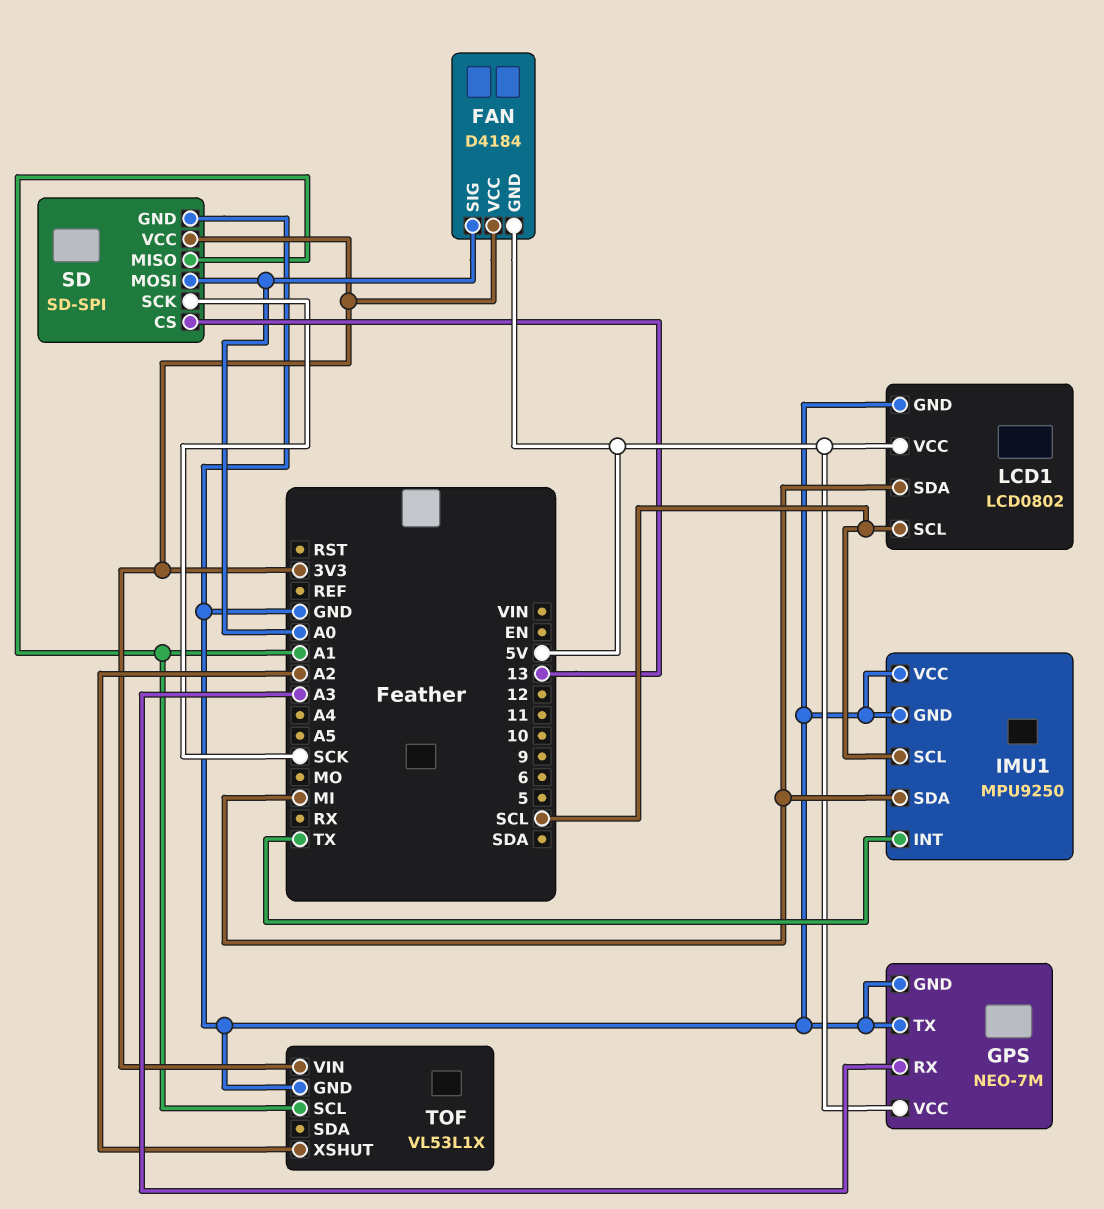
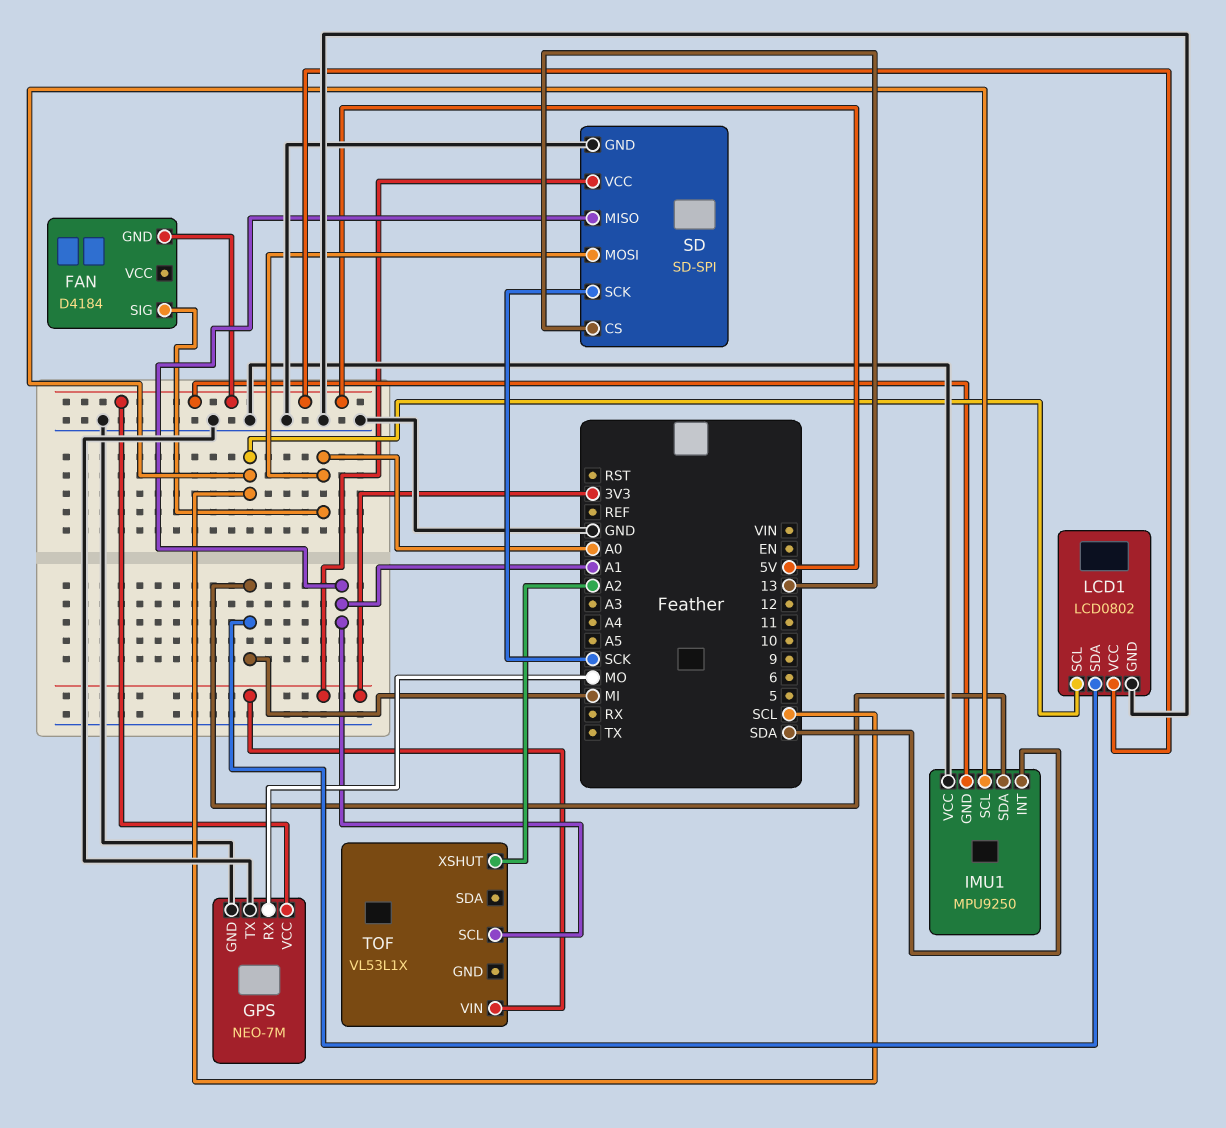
FAN pin VCC: 3V3 -> none
GPS pin RX: A3 -> MO
IMU1 pin GND: GND -> 5V
IMU1 pin INT: TX -> SDA
TOF pin GND: GND -> none

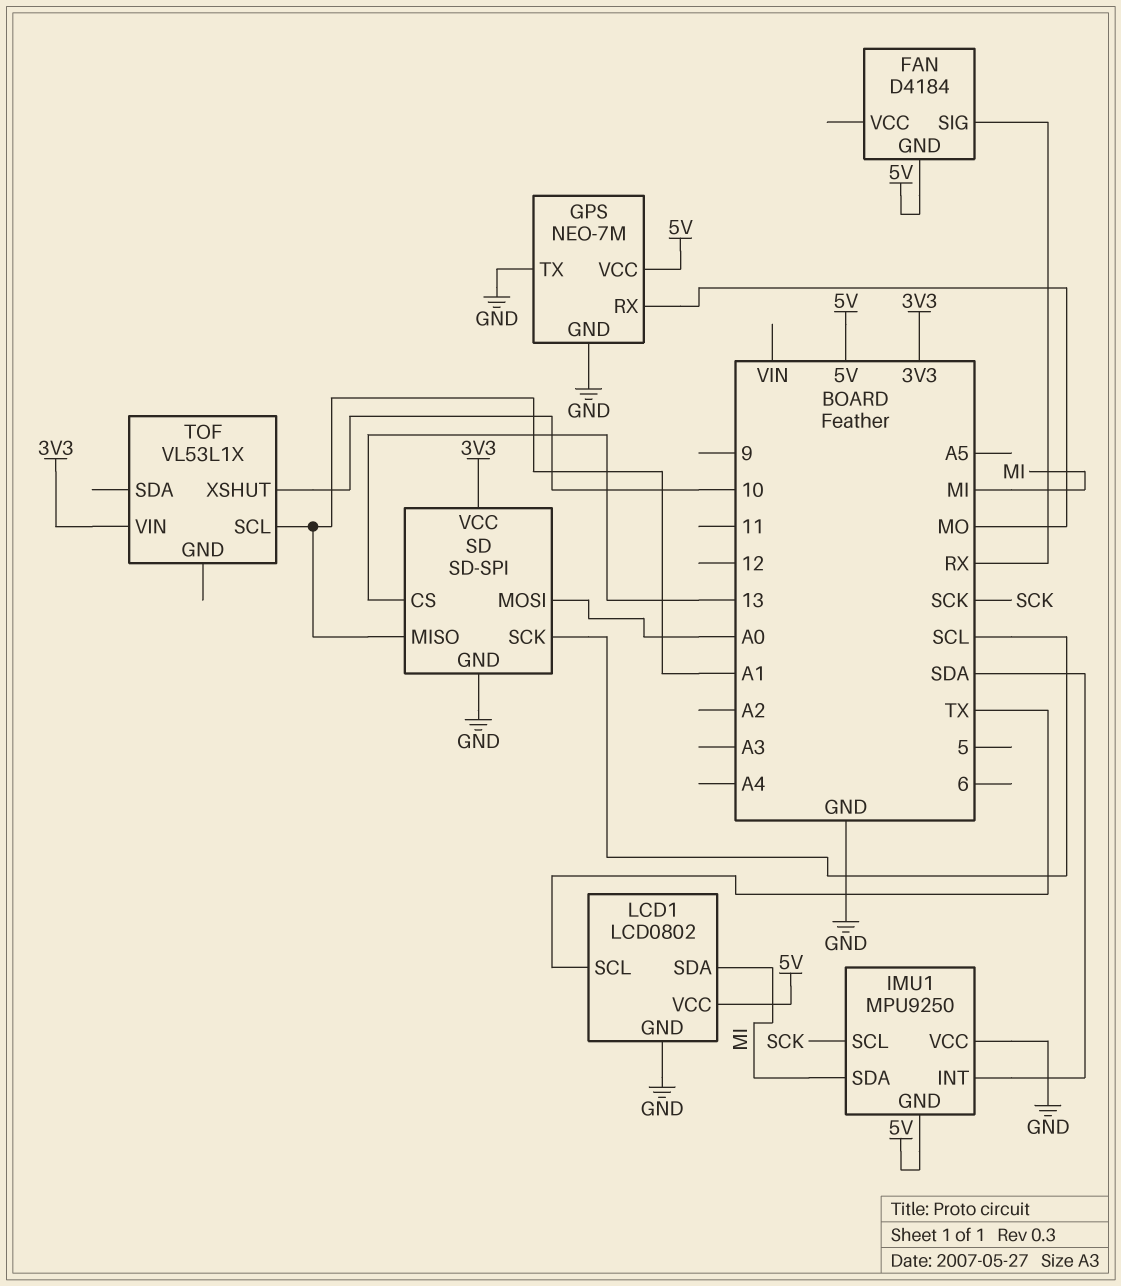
FAN pin SIG: A0 -> RX
IMU1 pin SCL: SCL -> SCK
LCD1 pin SCL: SCL -> TX
SD pin SCK: SCK -> SCL
TOF pin XSHUT: A2 -> 10

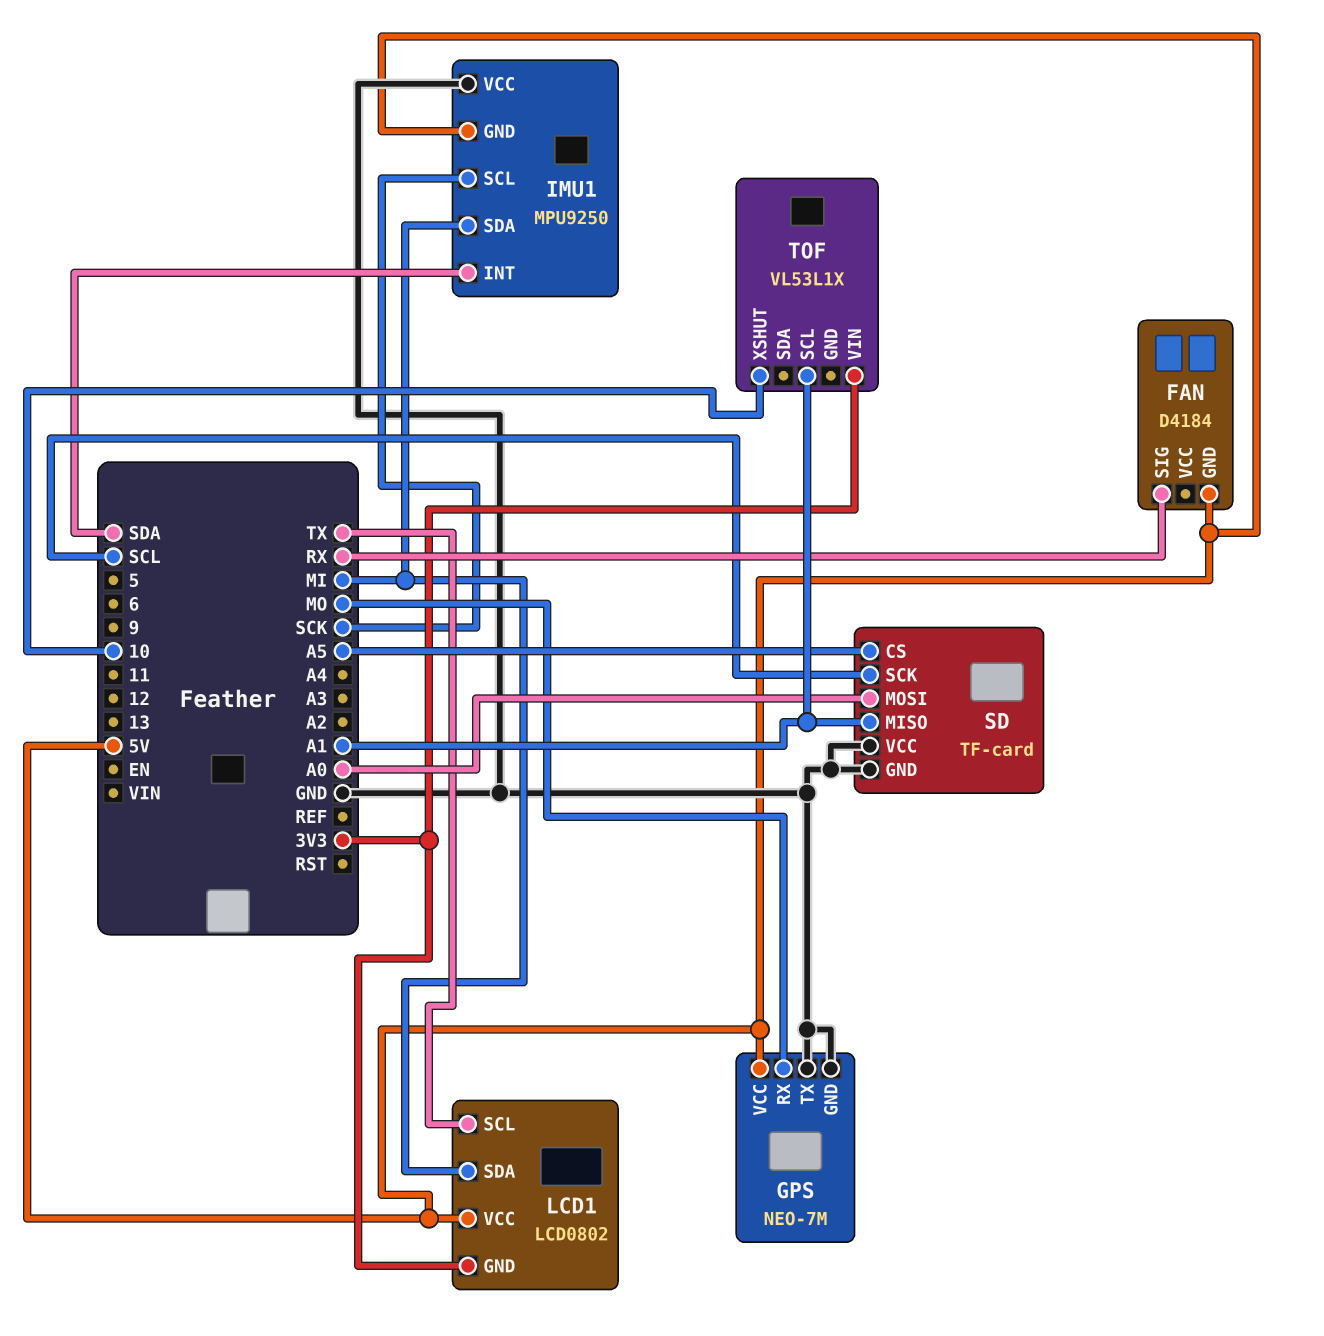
LCD1 pin GND: GND -> 3V3
SD: SD-SPI -> TF-card
SD pin CS: 13 -> A5
SD pin VCC: 3V3 -> GND

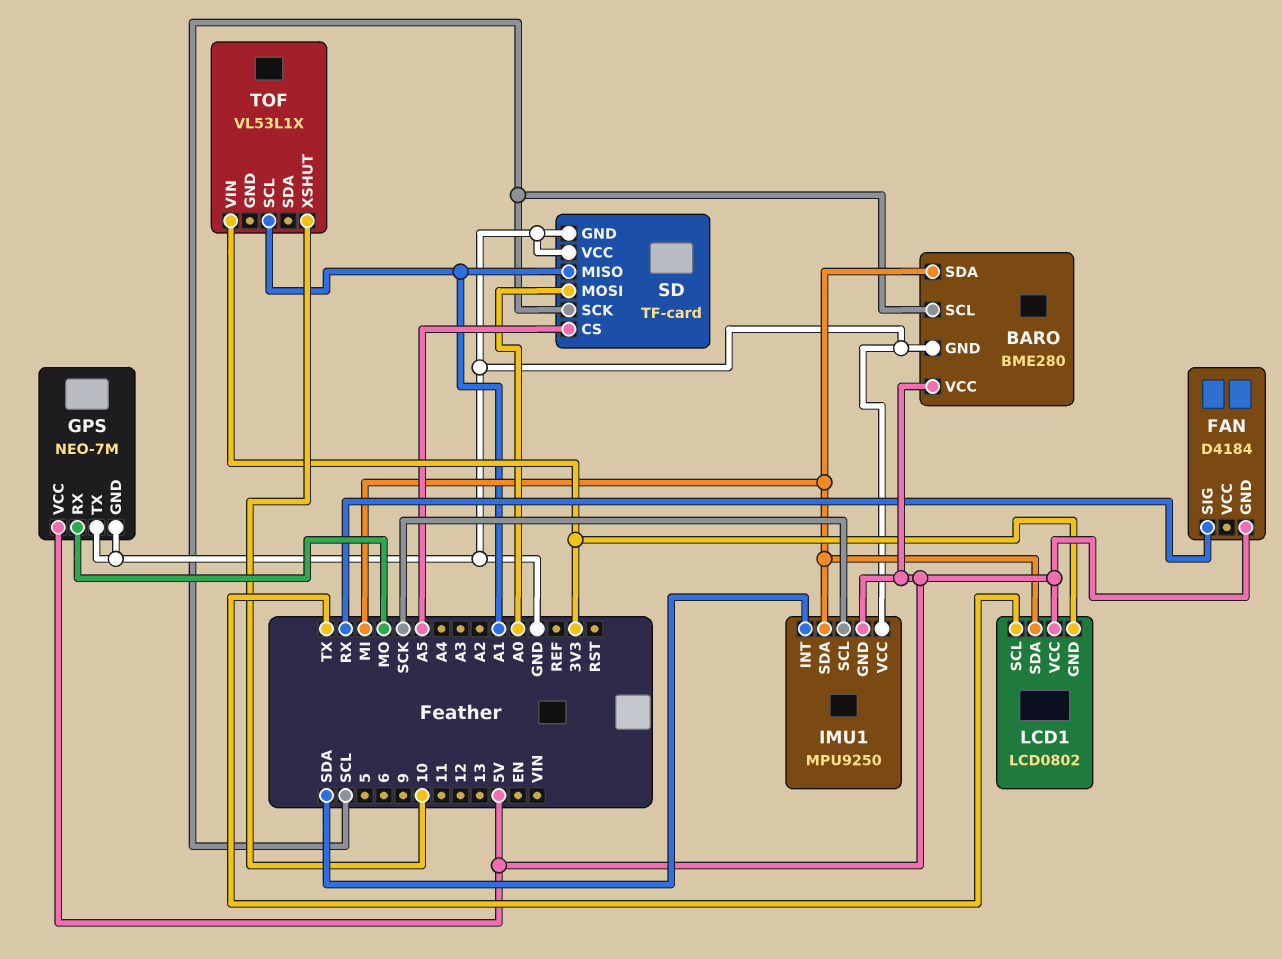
BARO: none -> BME280
BARO pin GND: none -> GND
BARO pin SCL: none -> SCL
BARO pin SDA: none -> MI
BARO pin VCC: none -> 5V

